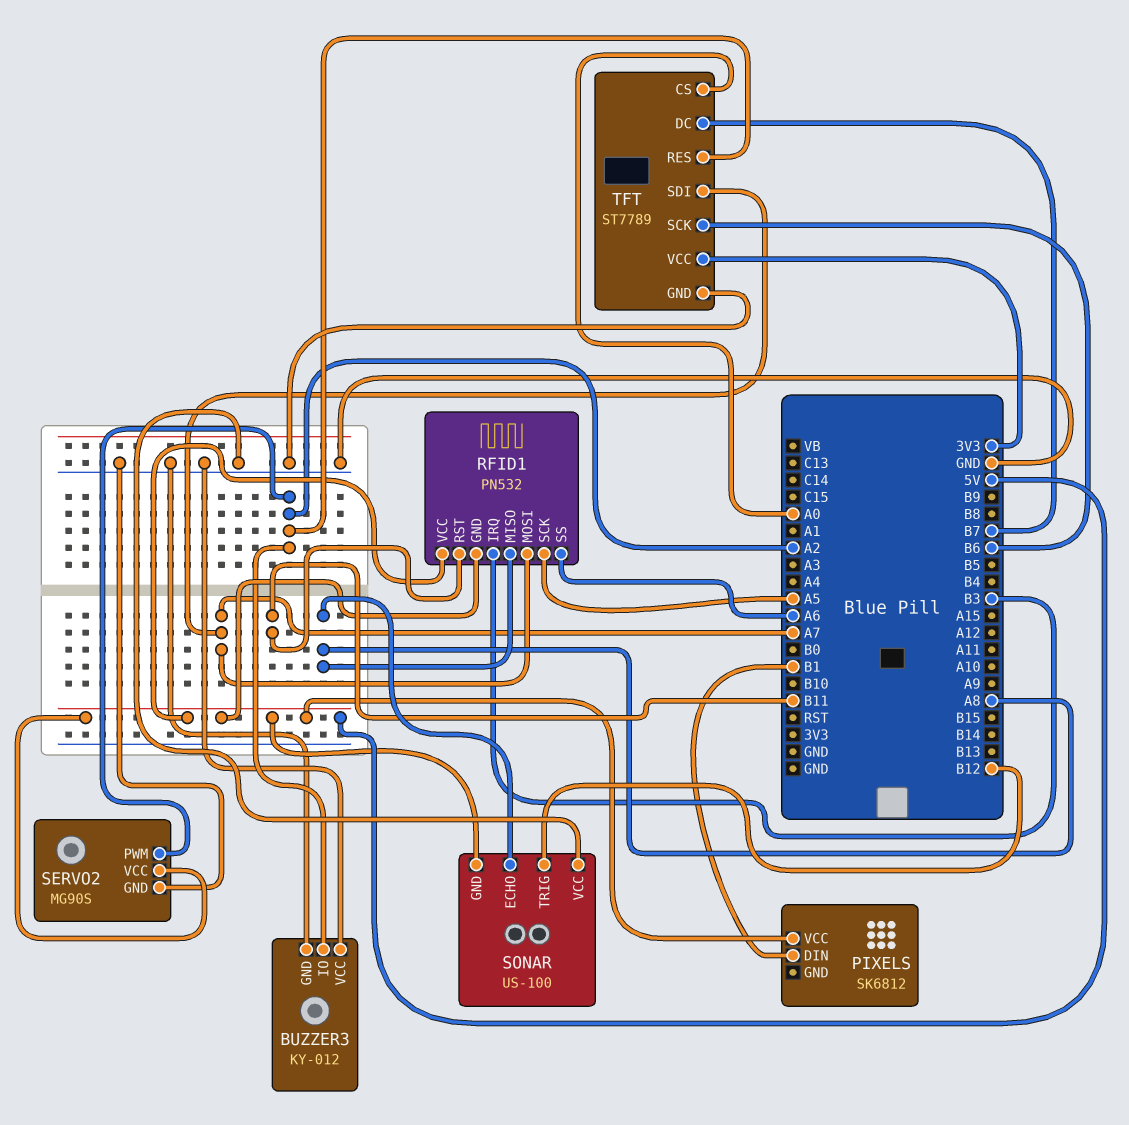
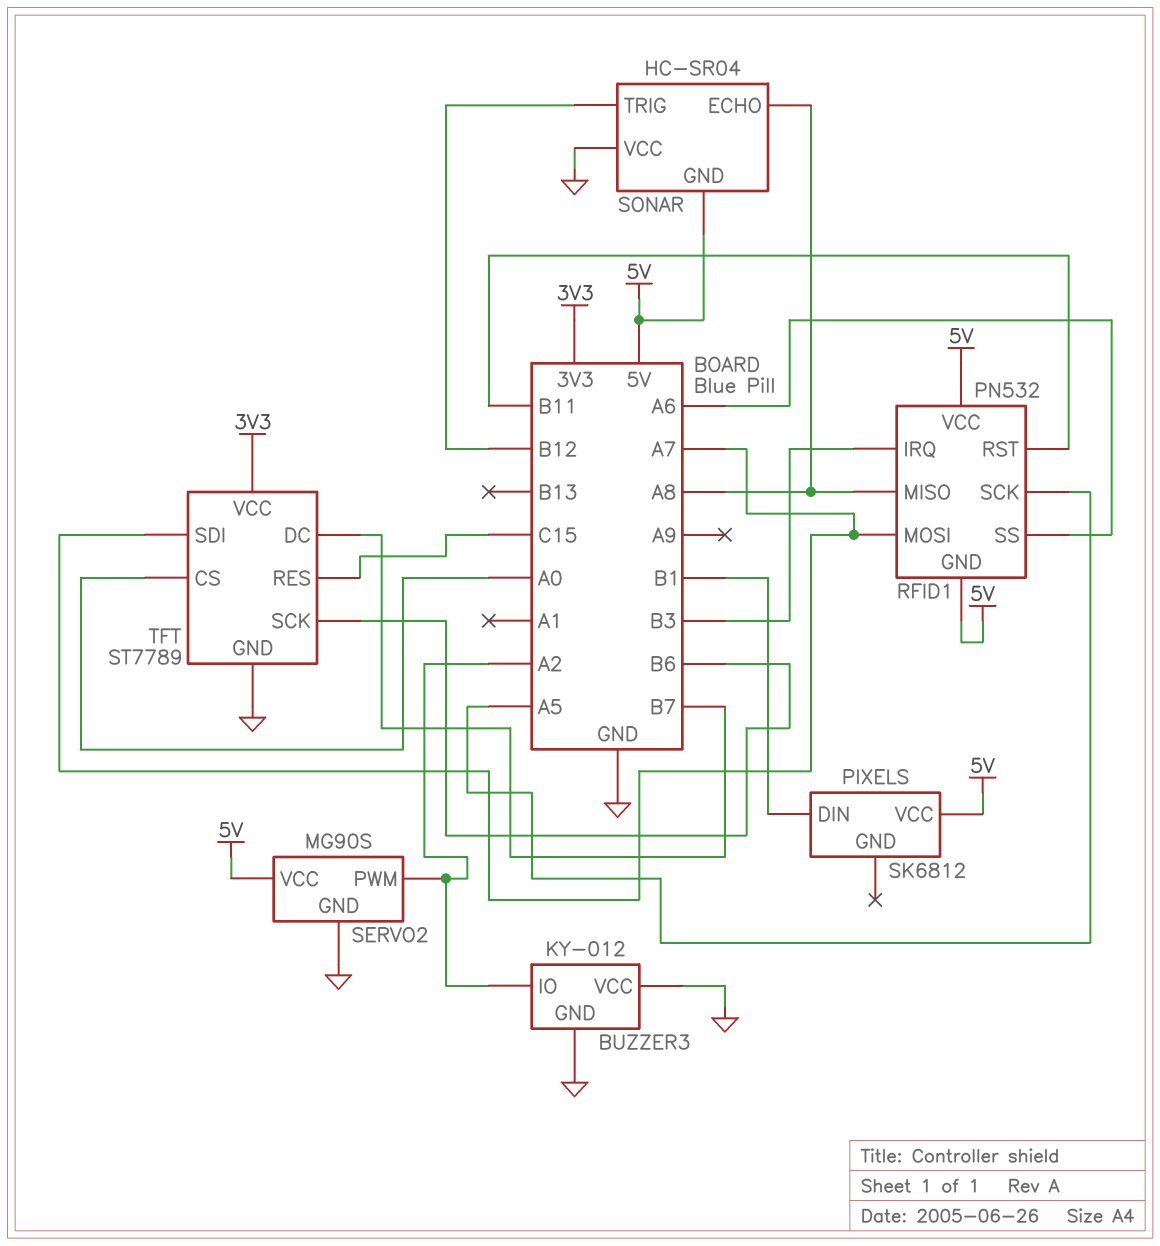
SONAR: US-100 -> HC-SR04
TFT pin RES: A2 -> C15

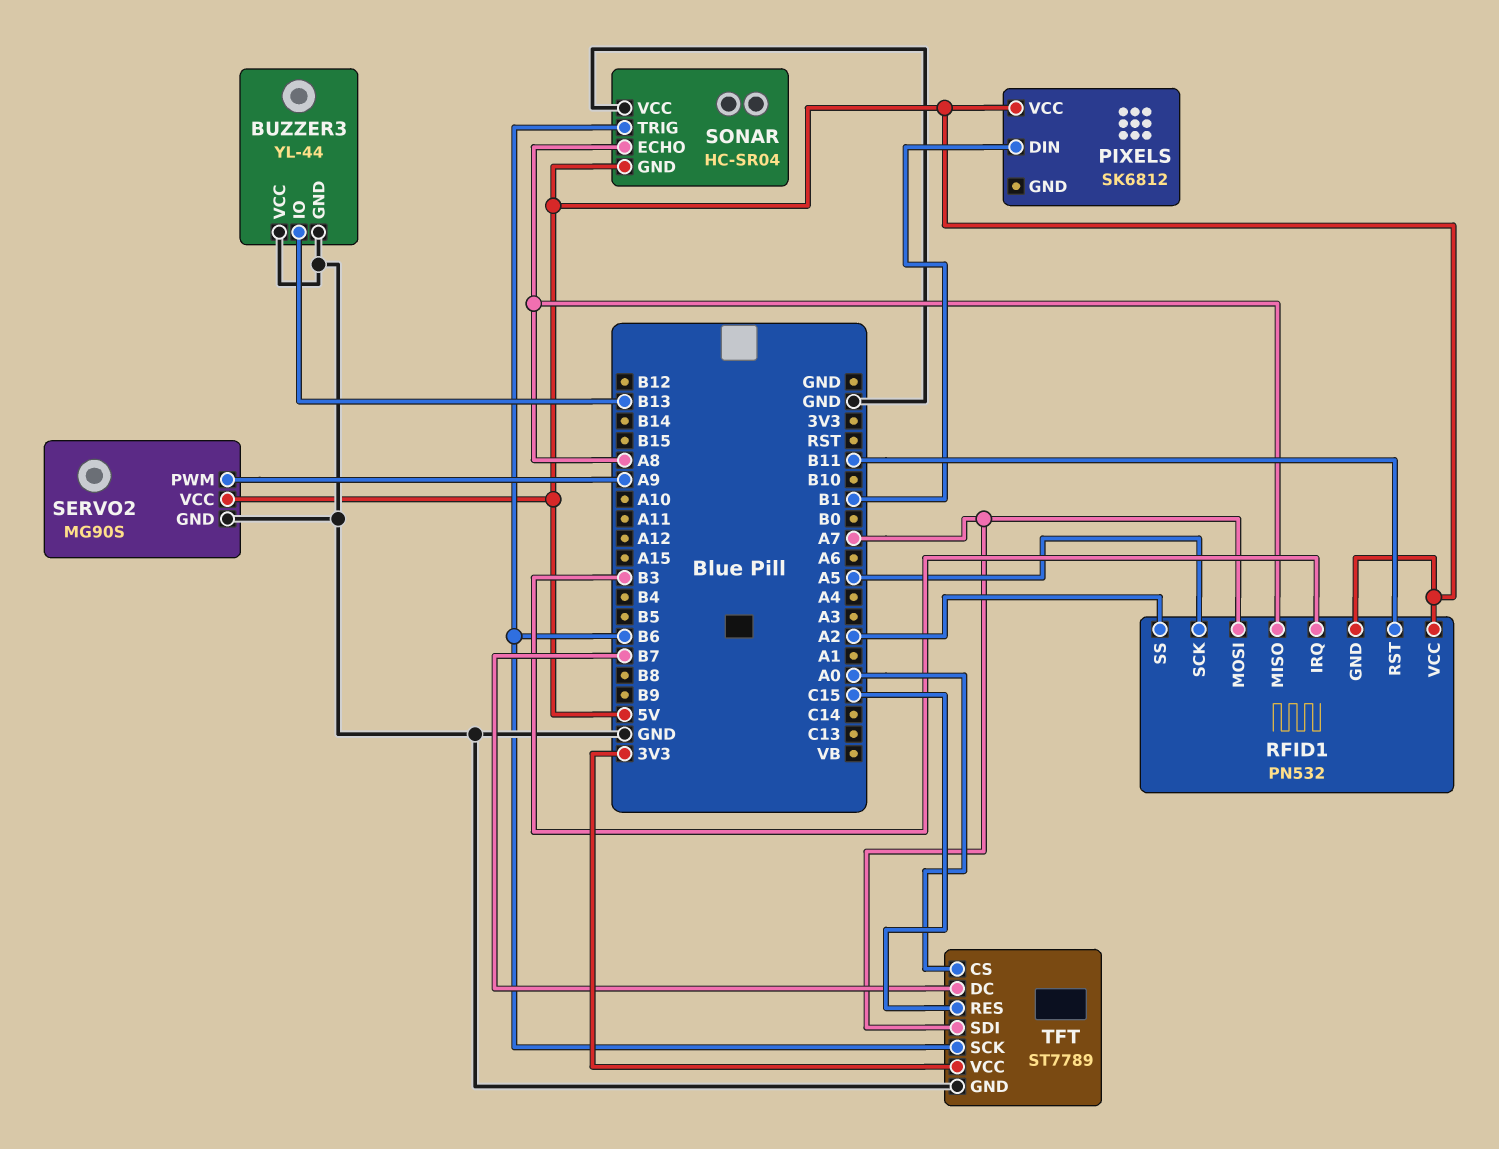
BUZZER3: KY-012 -> YL-44
BUZZER3 pin IO: A2 -> B13
RFID1 pin SS: A6 -> A2
SERVO2 pin PWM: A2 -> A9
SONAR pin TRIG: B12 -> B6

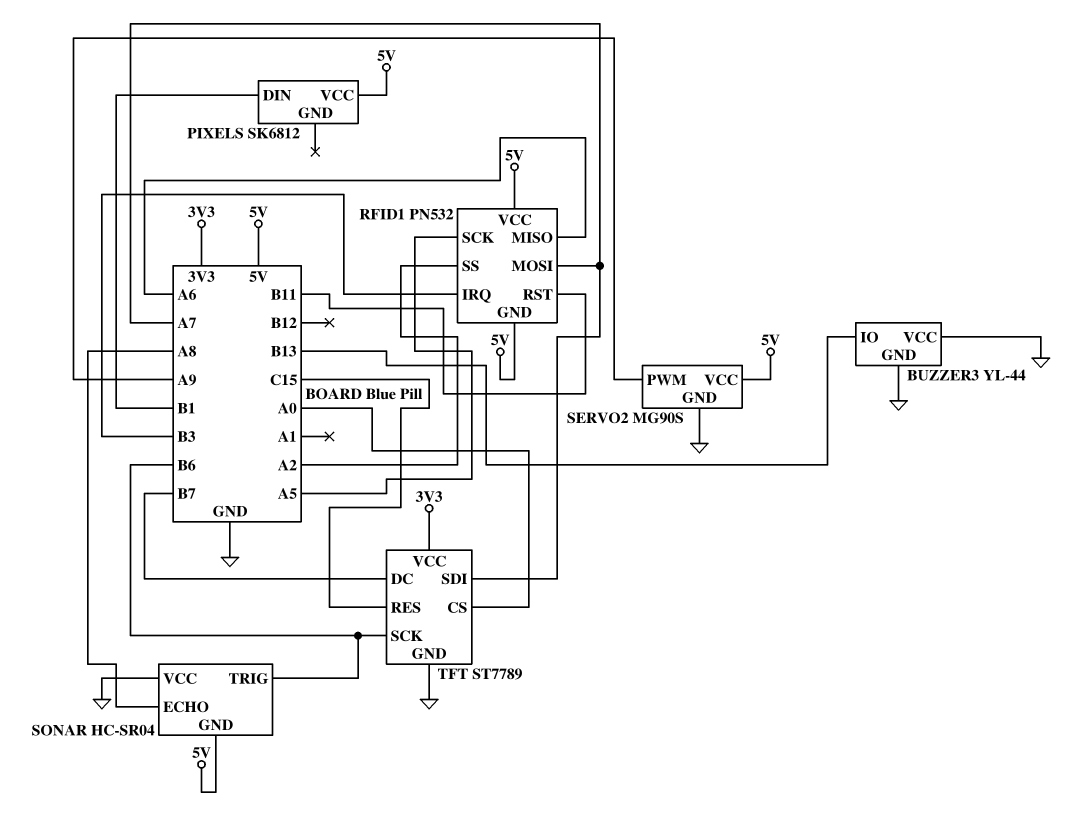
RFID1 pin MISO: A8 -> A6

